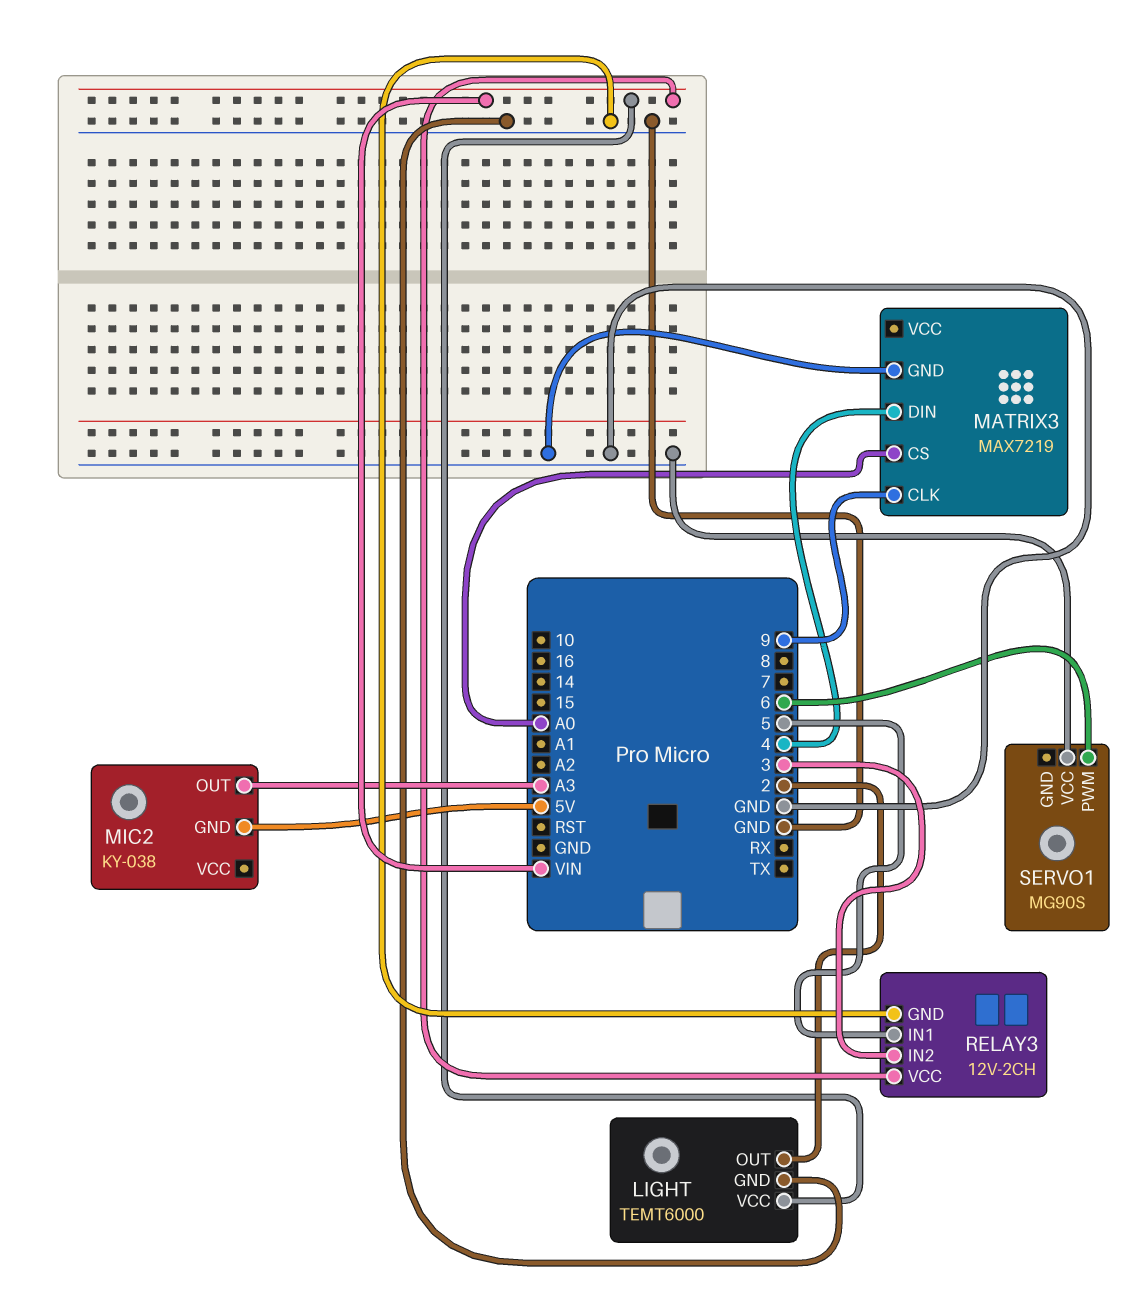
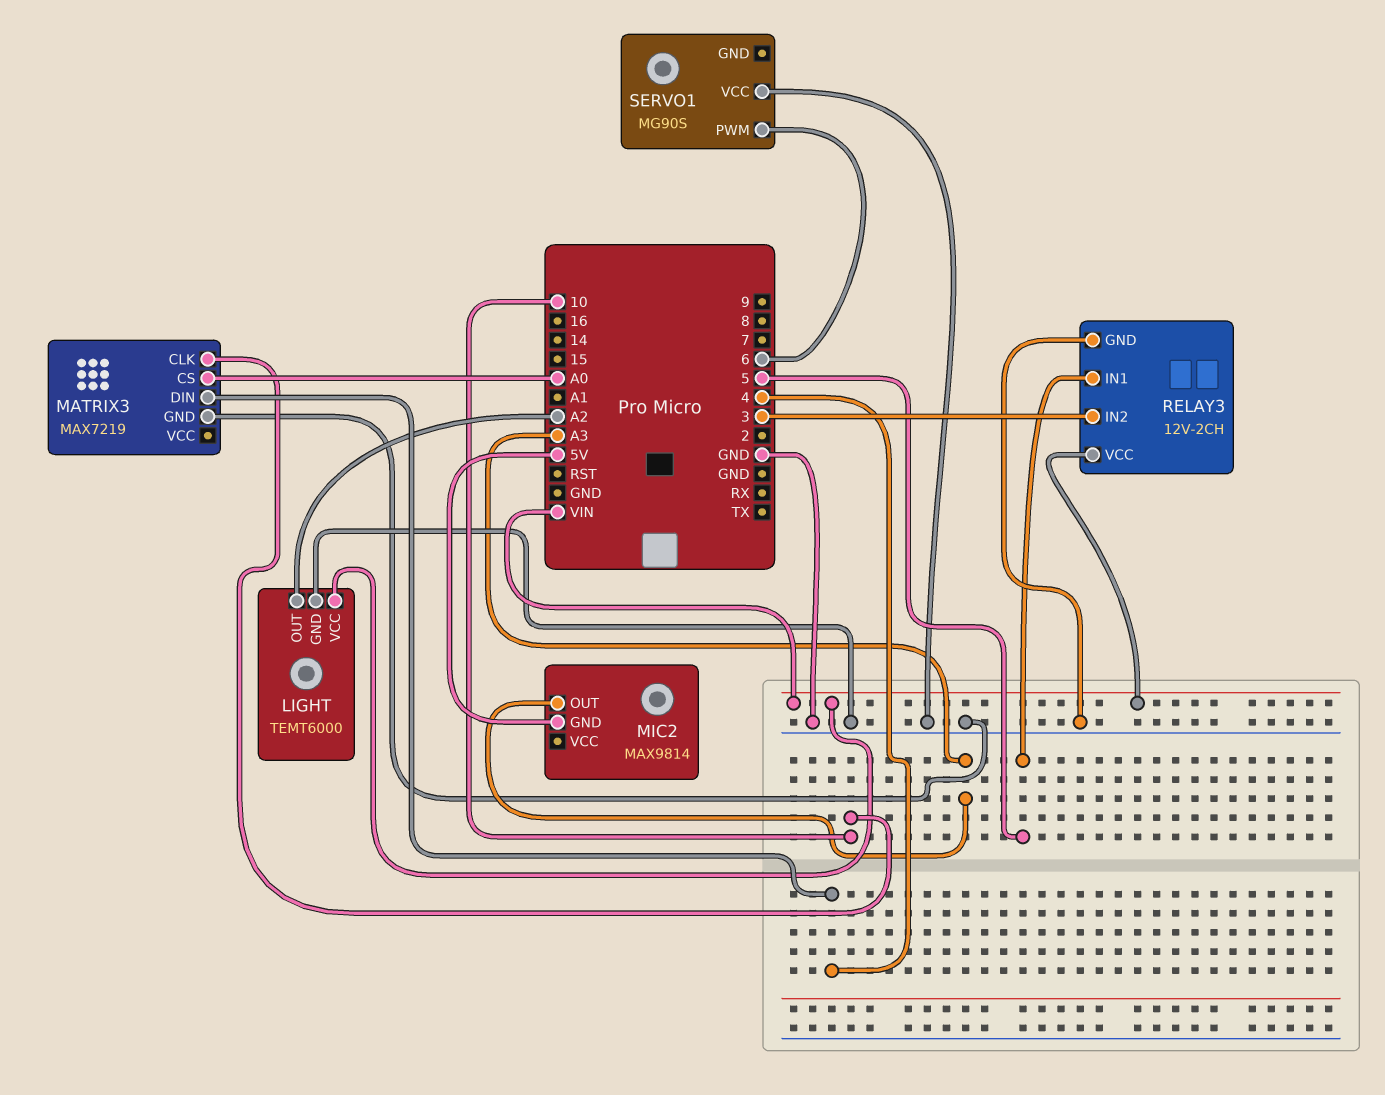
LIGHT pin OUT: 2 -> A2
MATRIX3 pin CLK: 9 -> 10
MIC2: KY-038 -> MAX9814

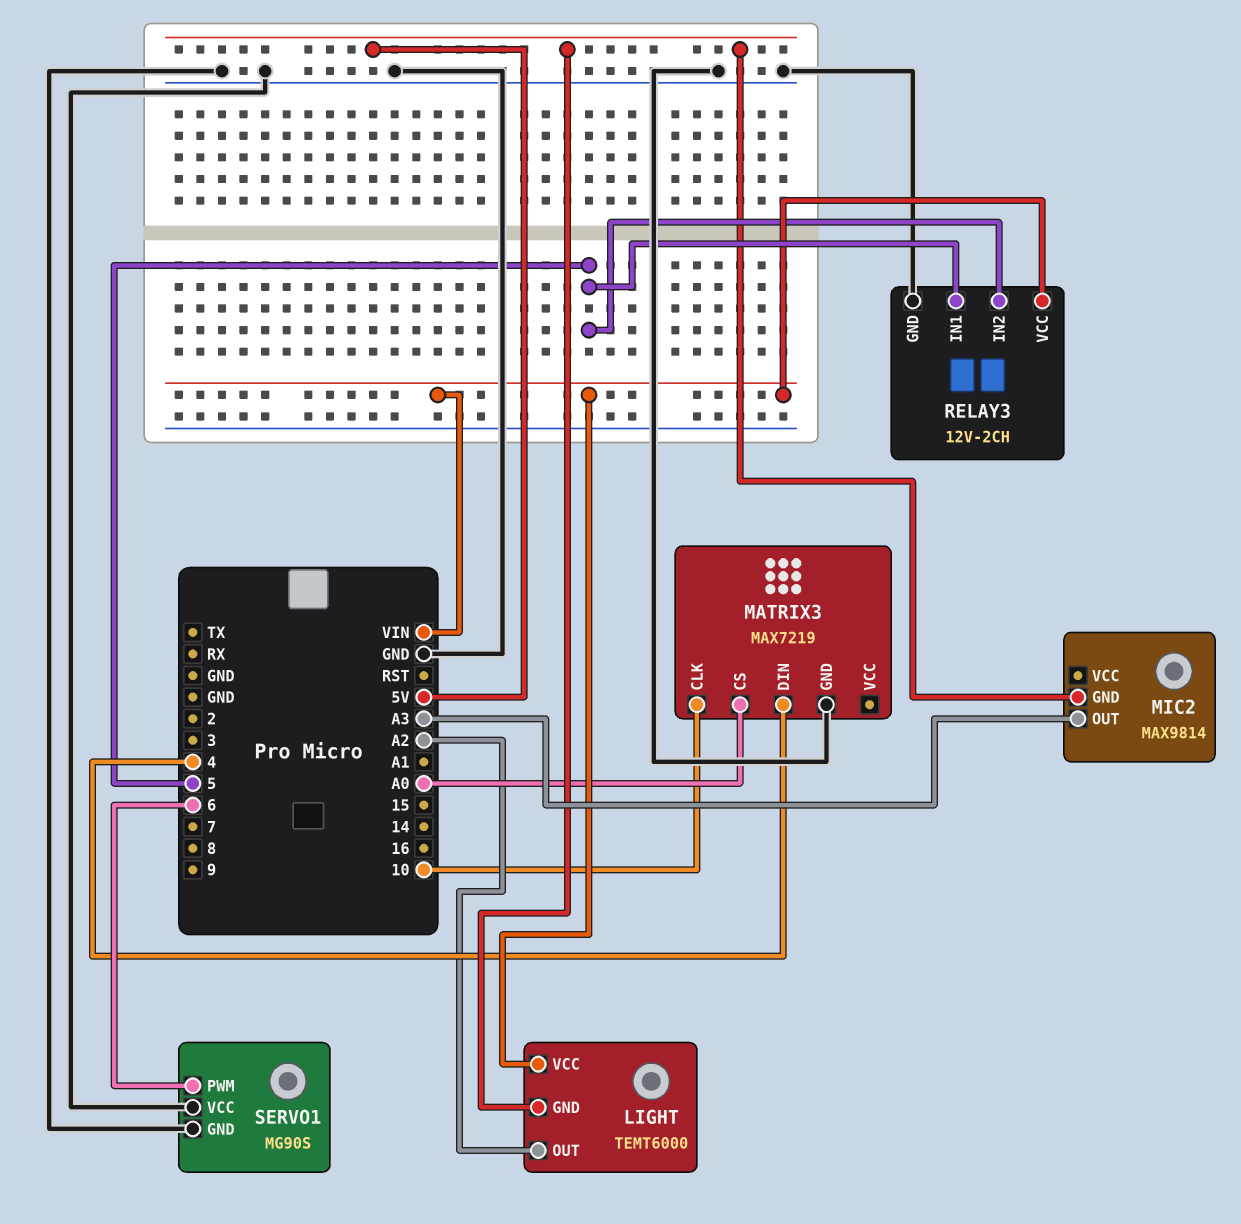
LIGHT pin GND: GND -> 5V
RELAY3 pin IN2: 3 -> 5
SERVO1 pin GND: none -> GND

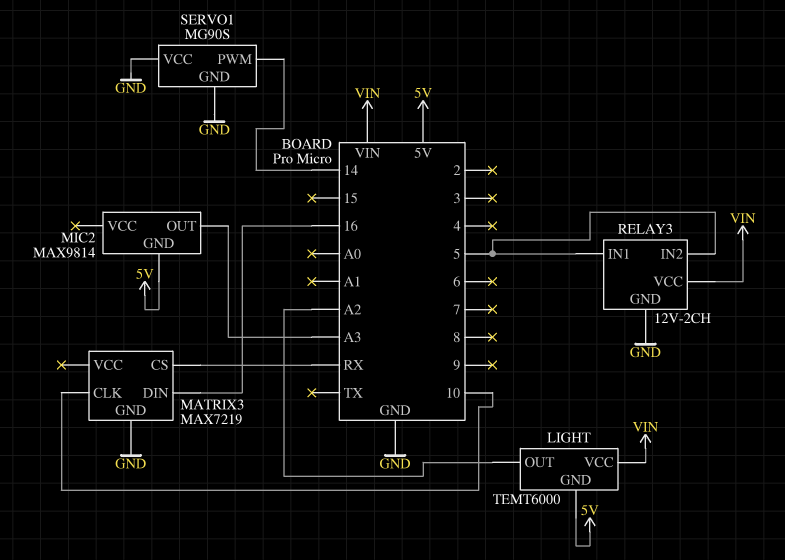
MATRIX3 pin CS: A0 -> RX
MATRIX3 pin DIN: 4 -> 16
SERVO1 pin PWM: 6 -> 14

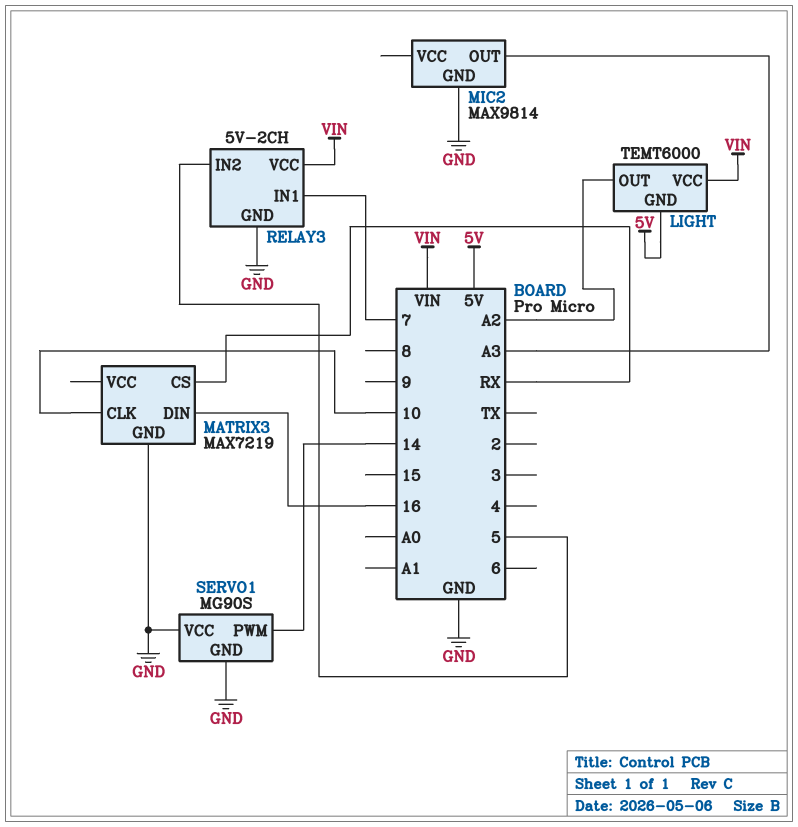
MIC2 pin GND: 5V -> GND
RELAY3: 12V-2CH -> 5V-2CH
RELAY3 pin IN1: 5 -> 7

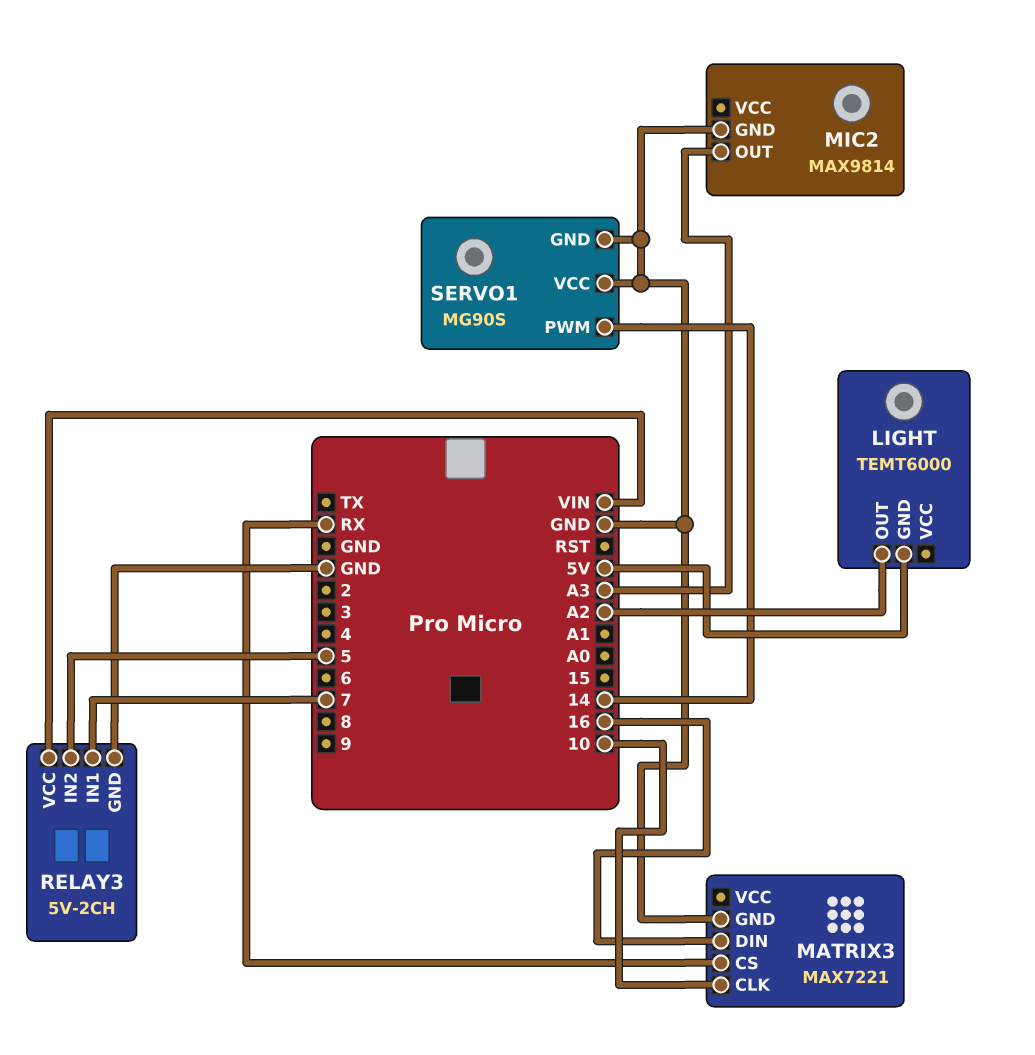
LIGHT pin VCC: VIN -> none
MATRIX3: MAX7219 -> MAX7221

